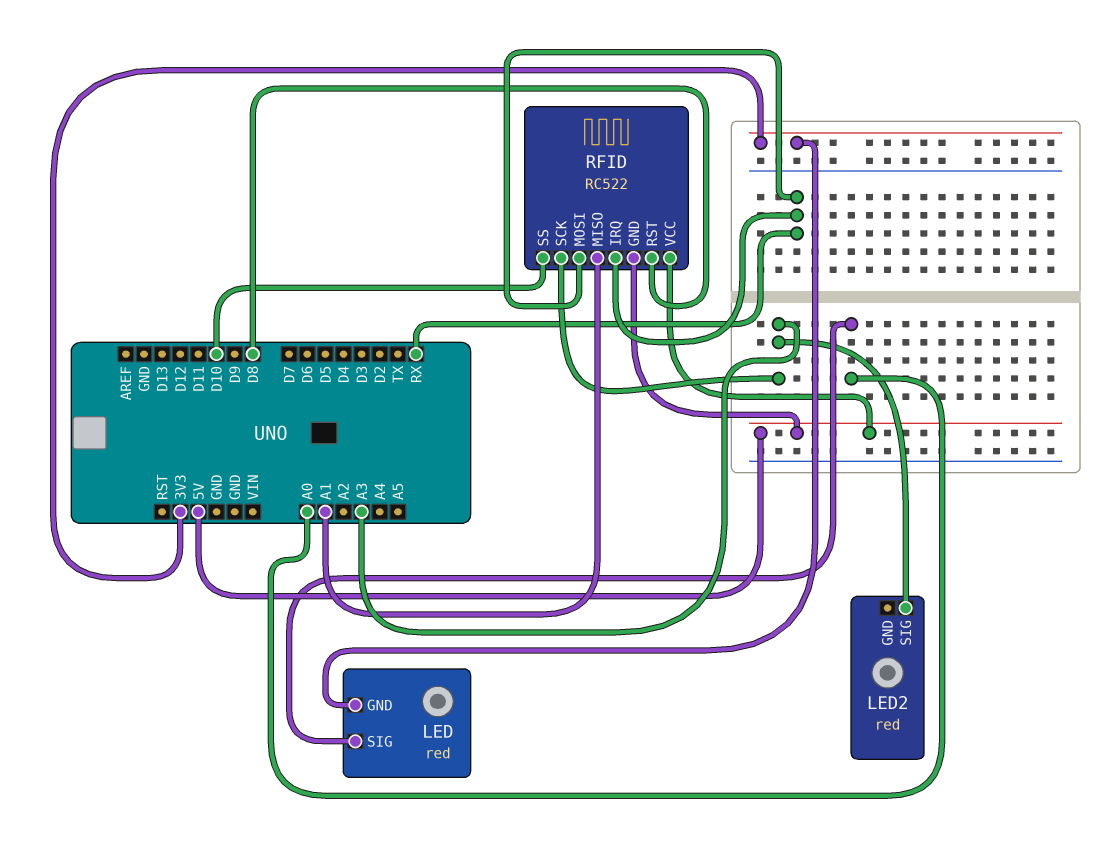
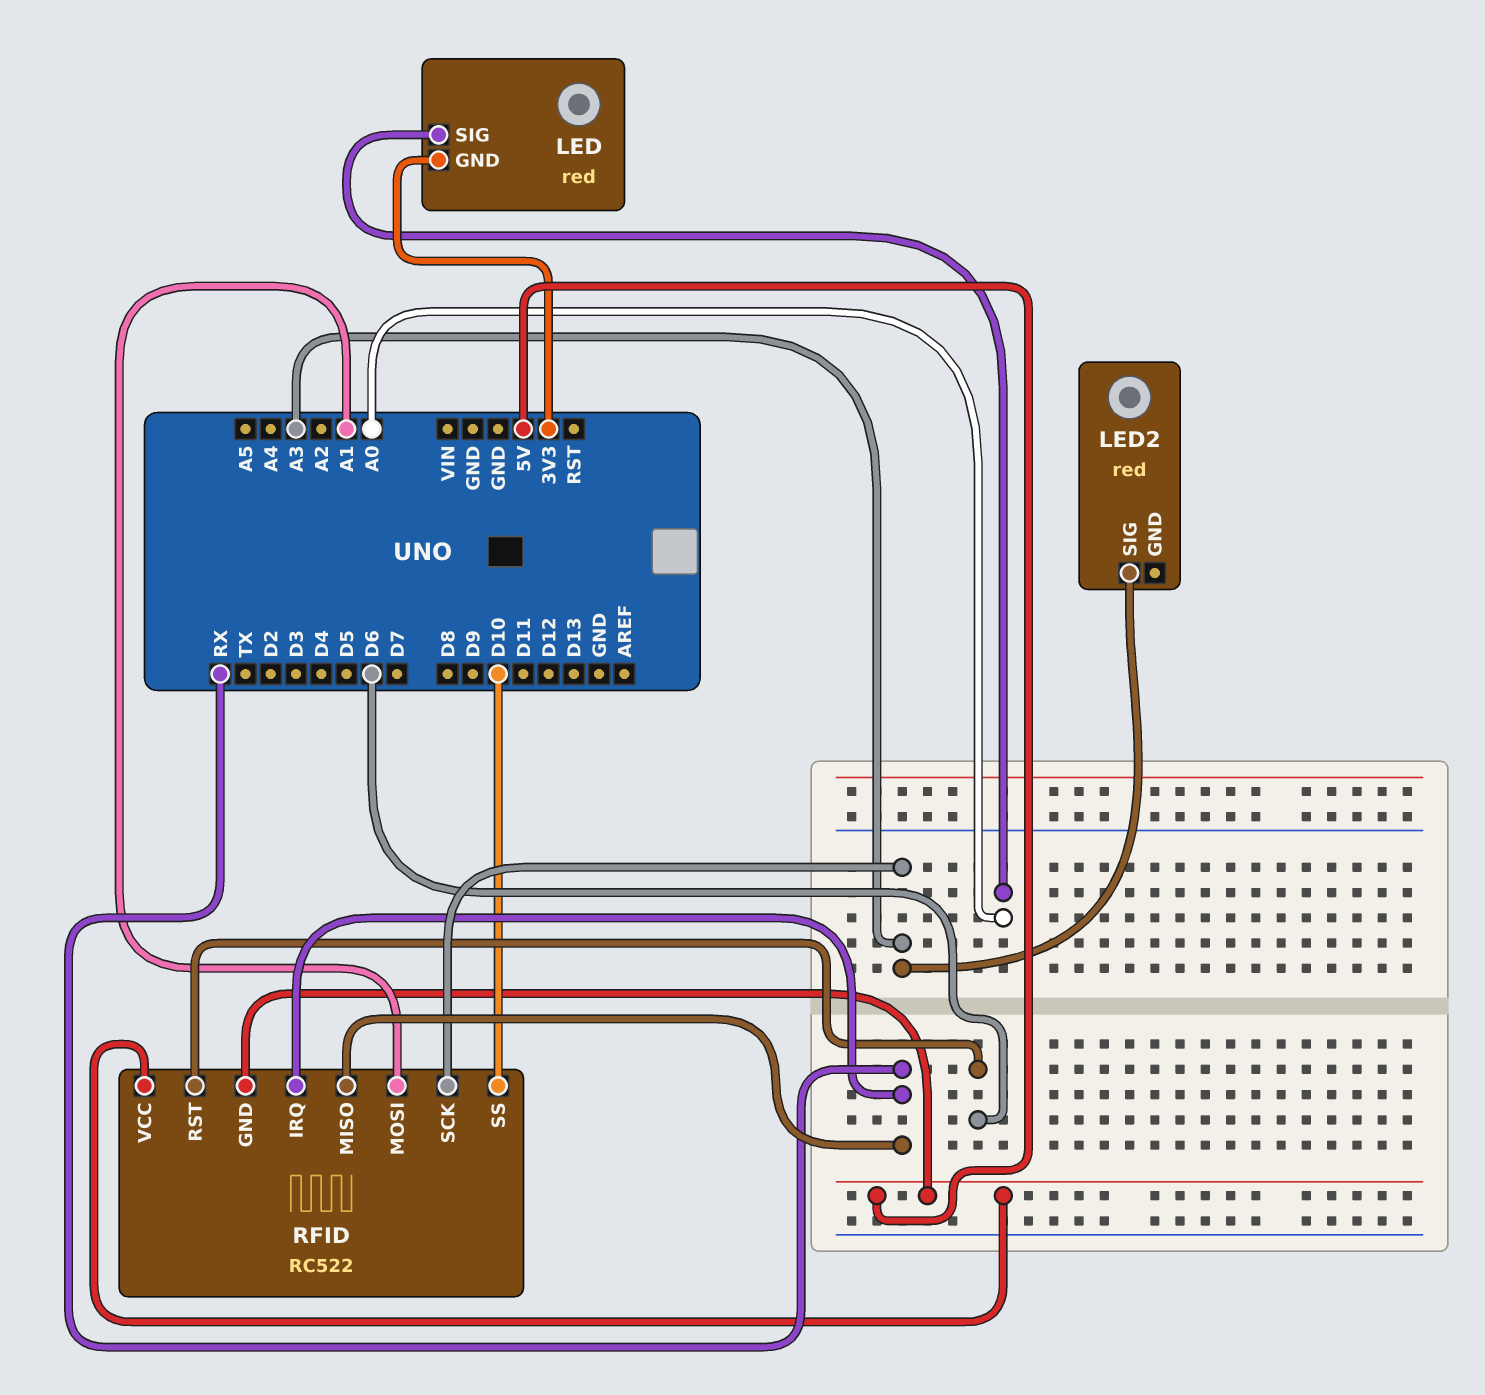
RFID pin MISO: A1 -> RX
RFID pin MOSI: RX -> A1
RFID pin RST: D8 -> D6

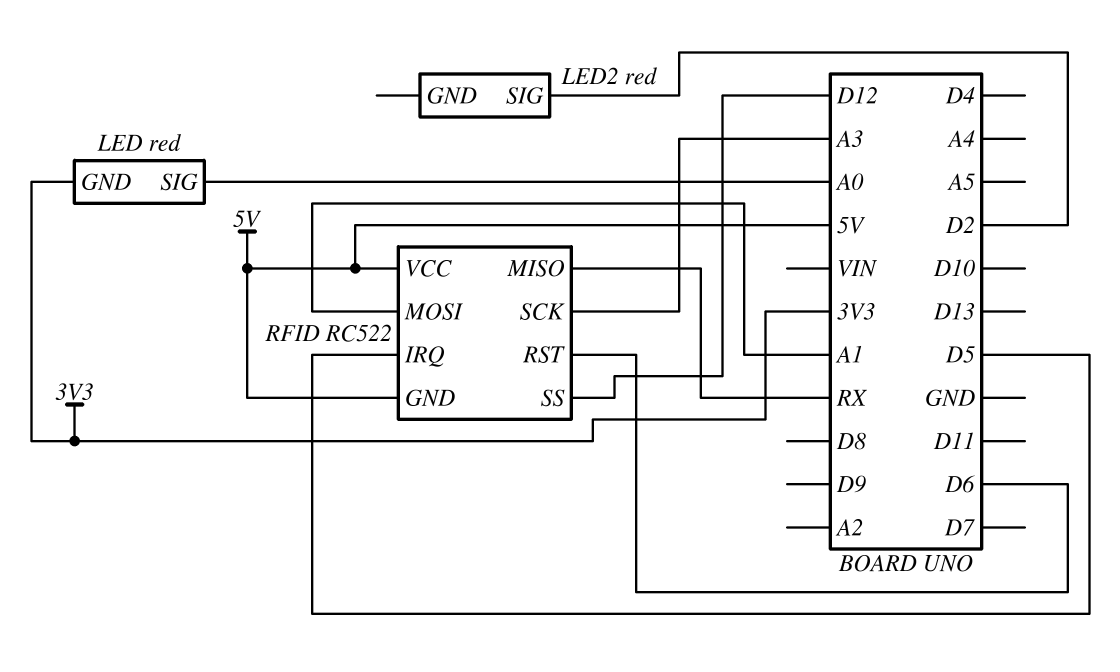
LED2 pin SIG: A3 -> D2
RFID pin IRQ: RX -> D5
RFID pin SS: D10 -> D12

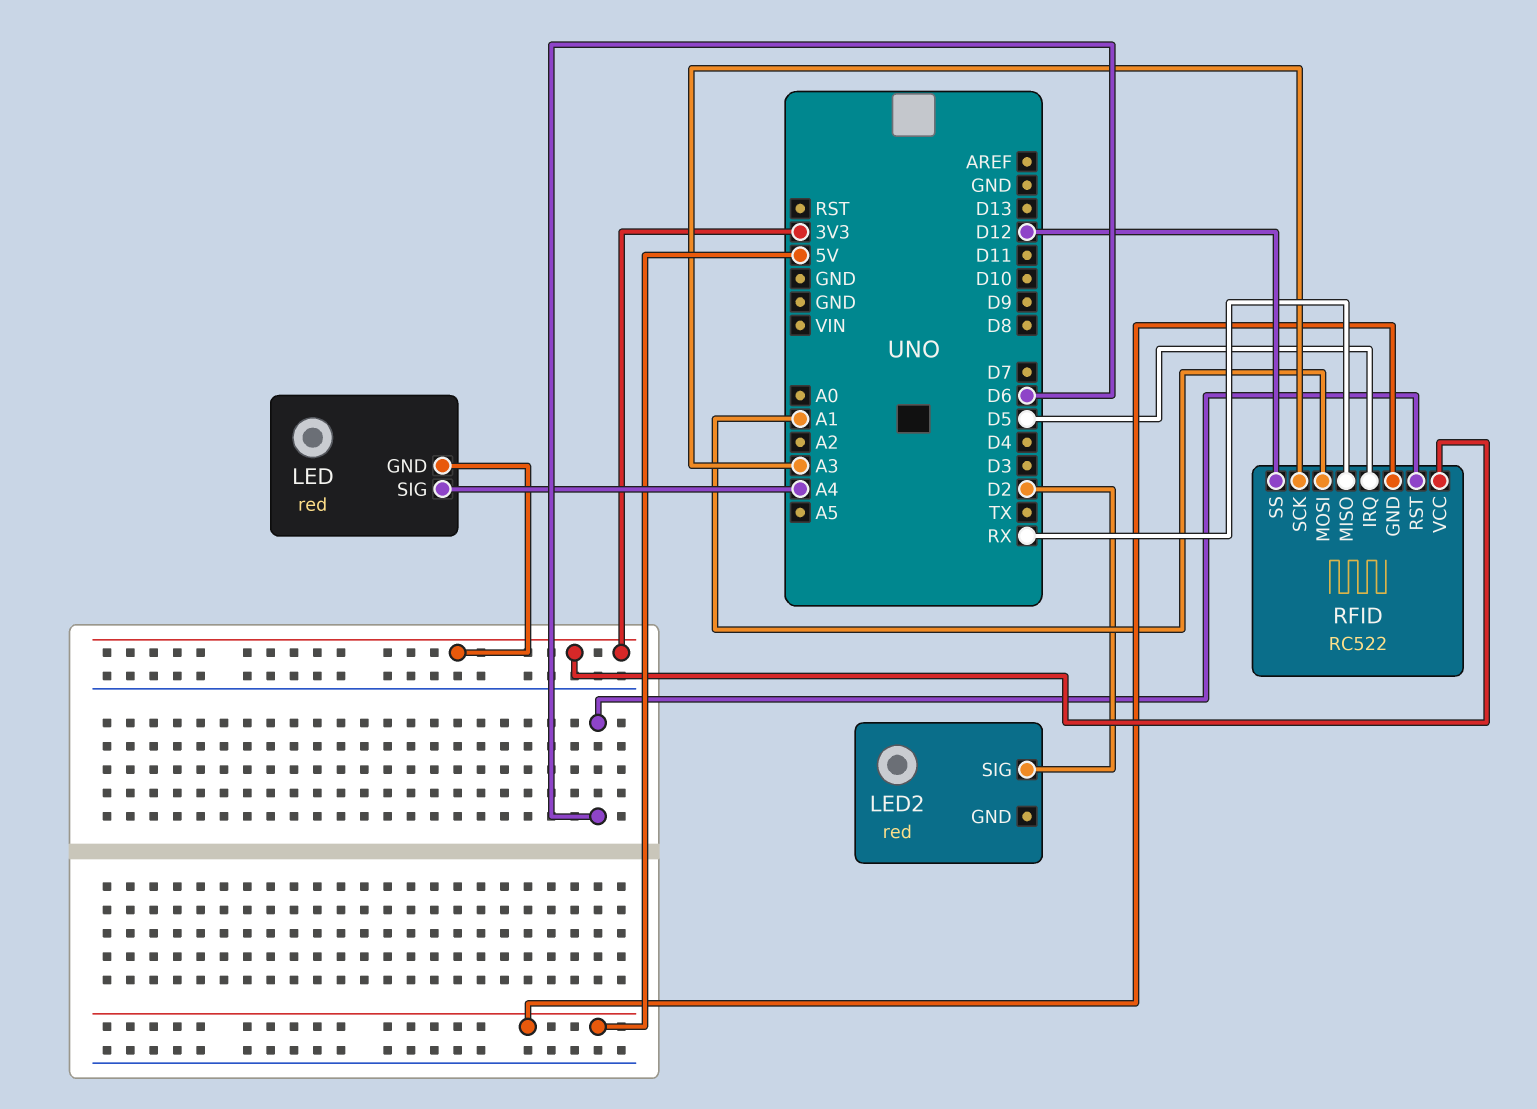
LED pin SIG: A0 -> A4
RFID pin VCC: 5V -> 3V3

